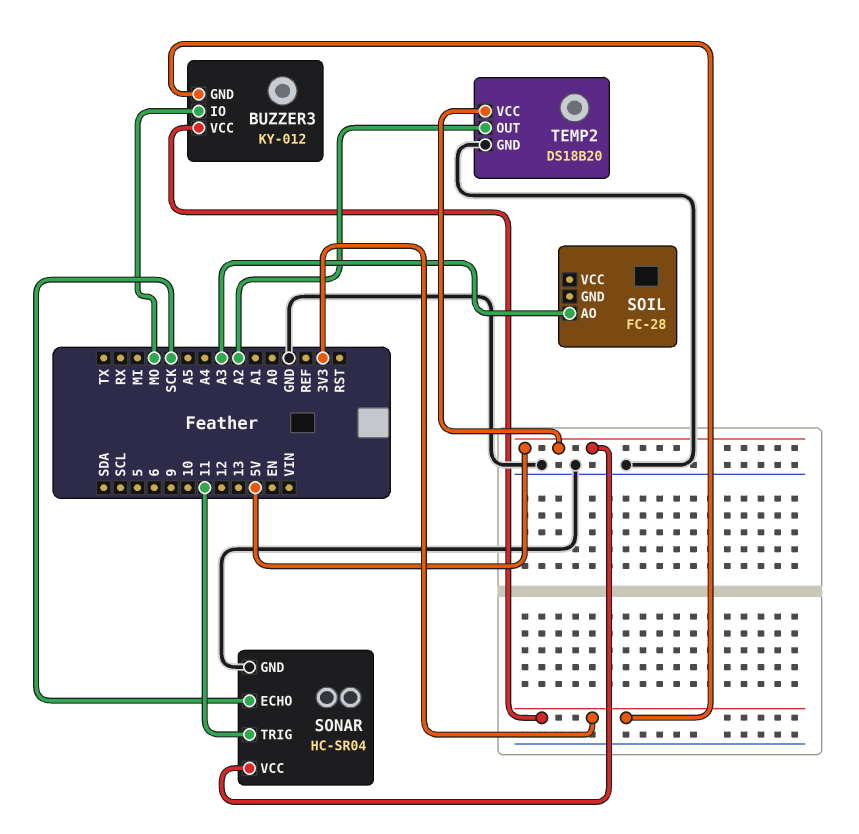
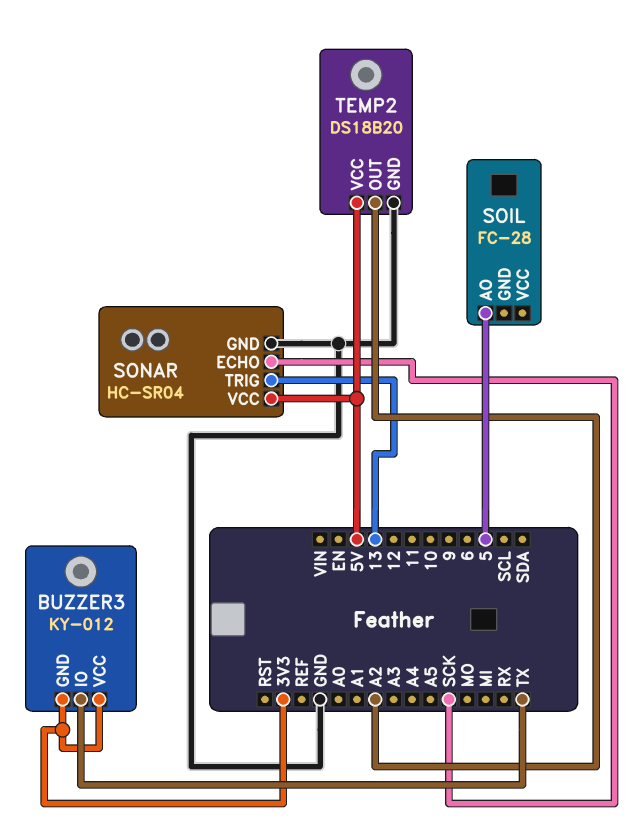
BUZZER3 pin IO: MO -> TX
SOIL pin AO: A3 -> 5
SONAR pin TRIG: 11 -> 13

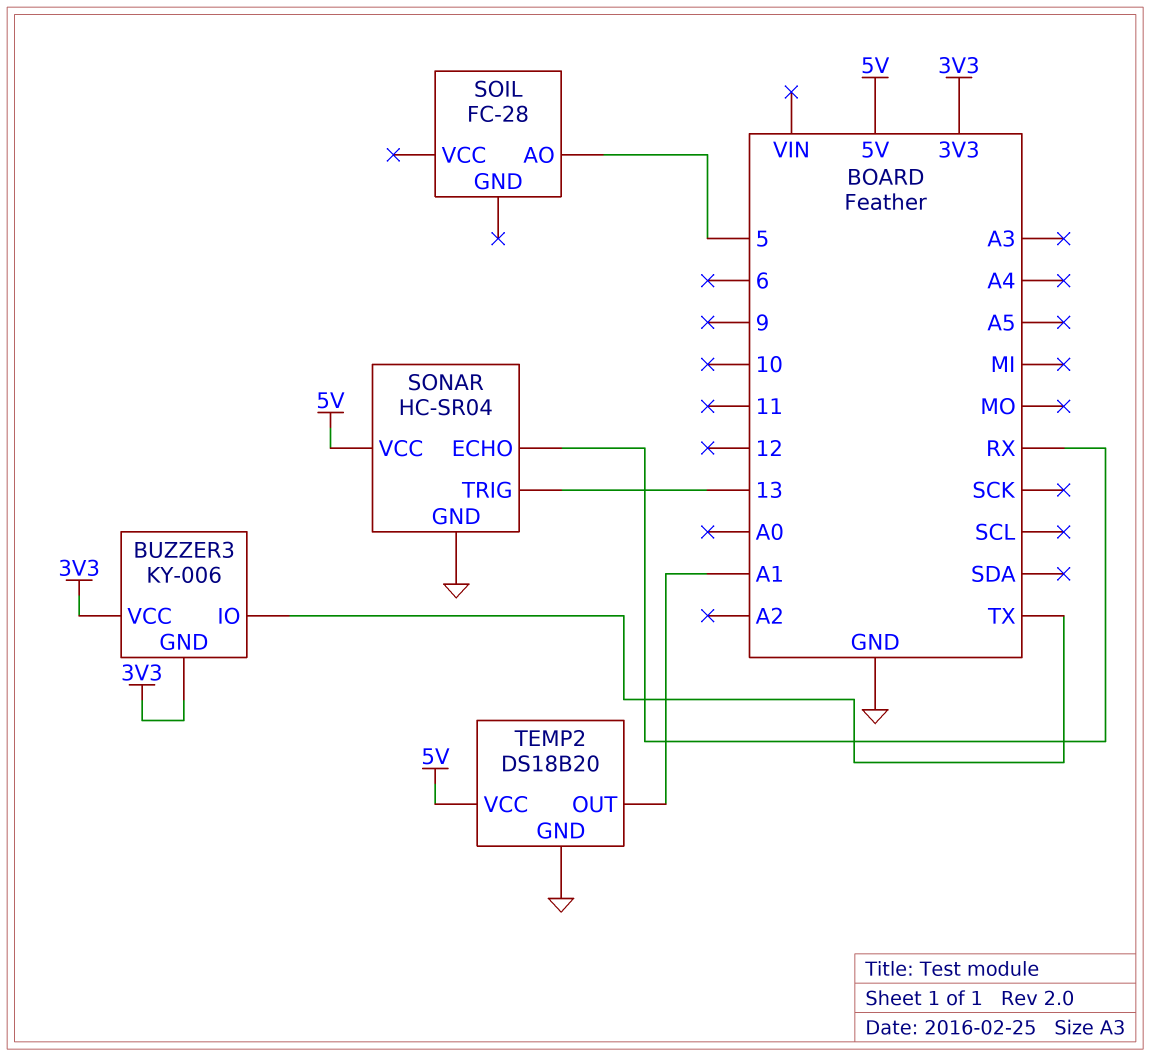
BUZZER3: KY-012 -> KY-006
SONAR pin ECHO: SCK -> RX
TEMP2 pin OUT: A2 -> A1

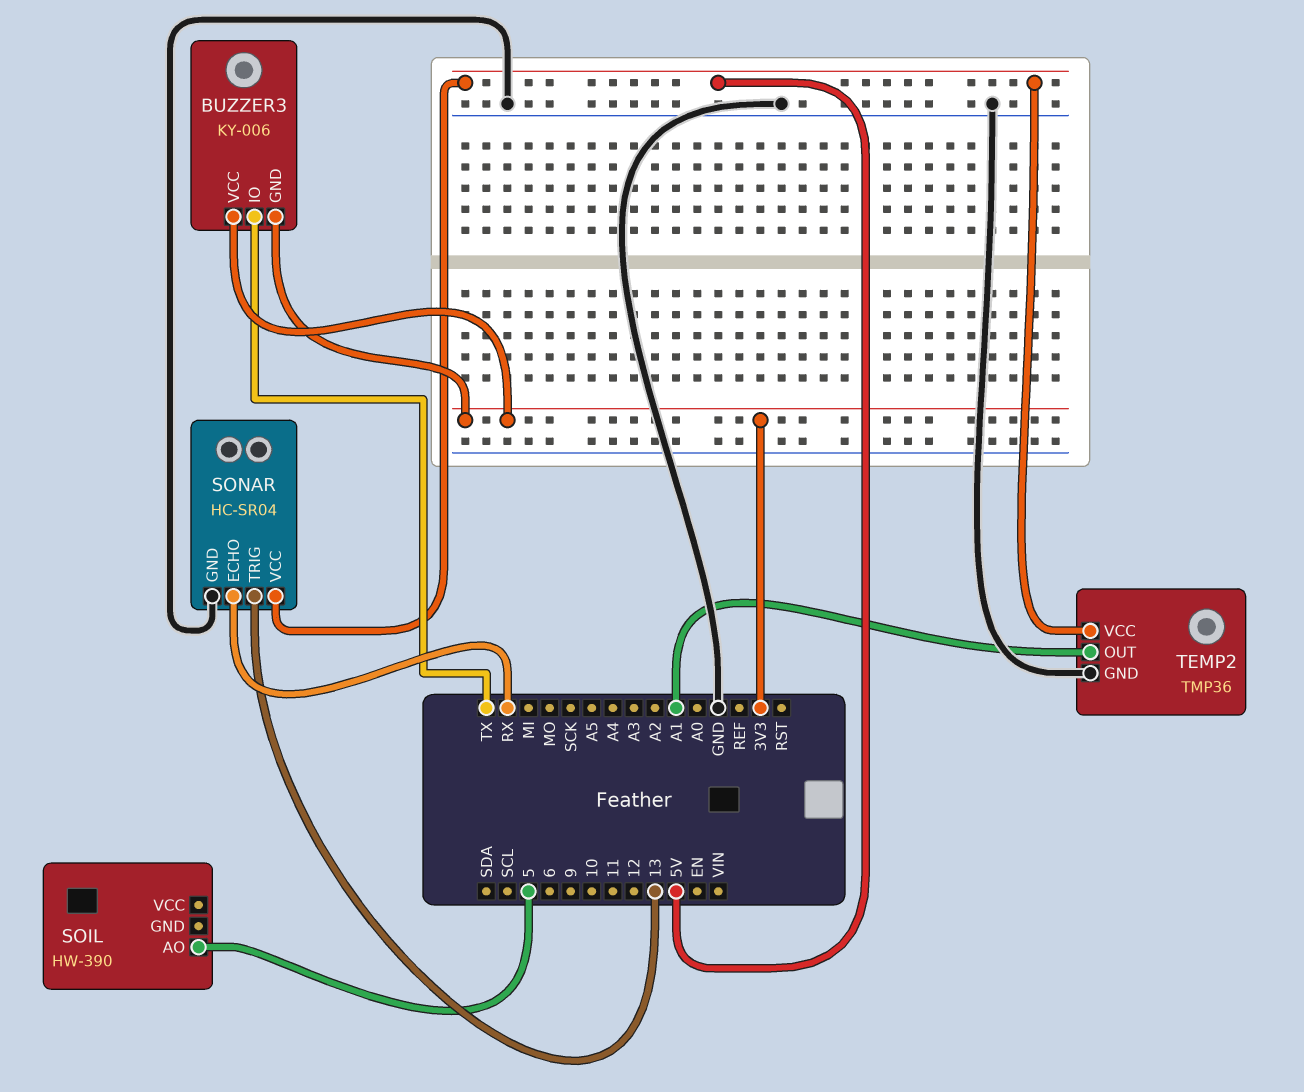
SOIL: FC-28 -> HW-390
TEMP2: DS18B20 -> TMP36

